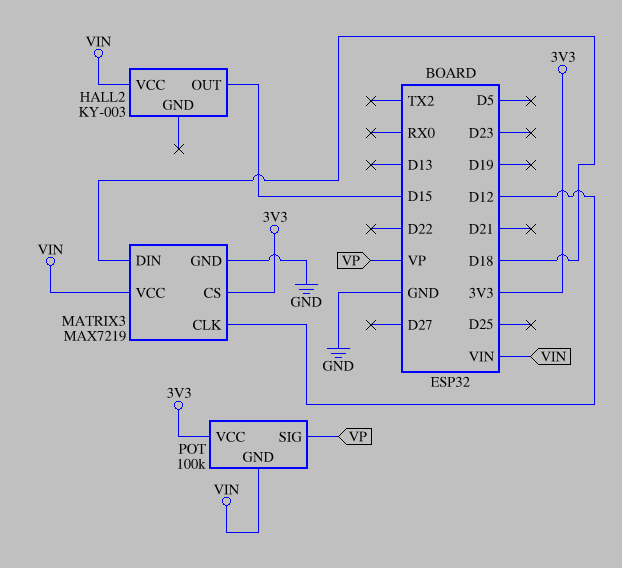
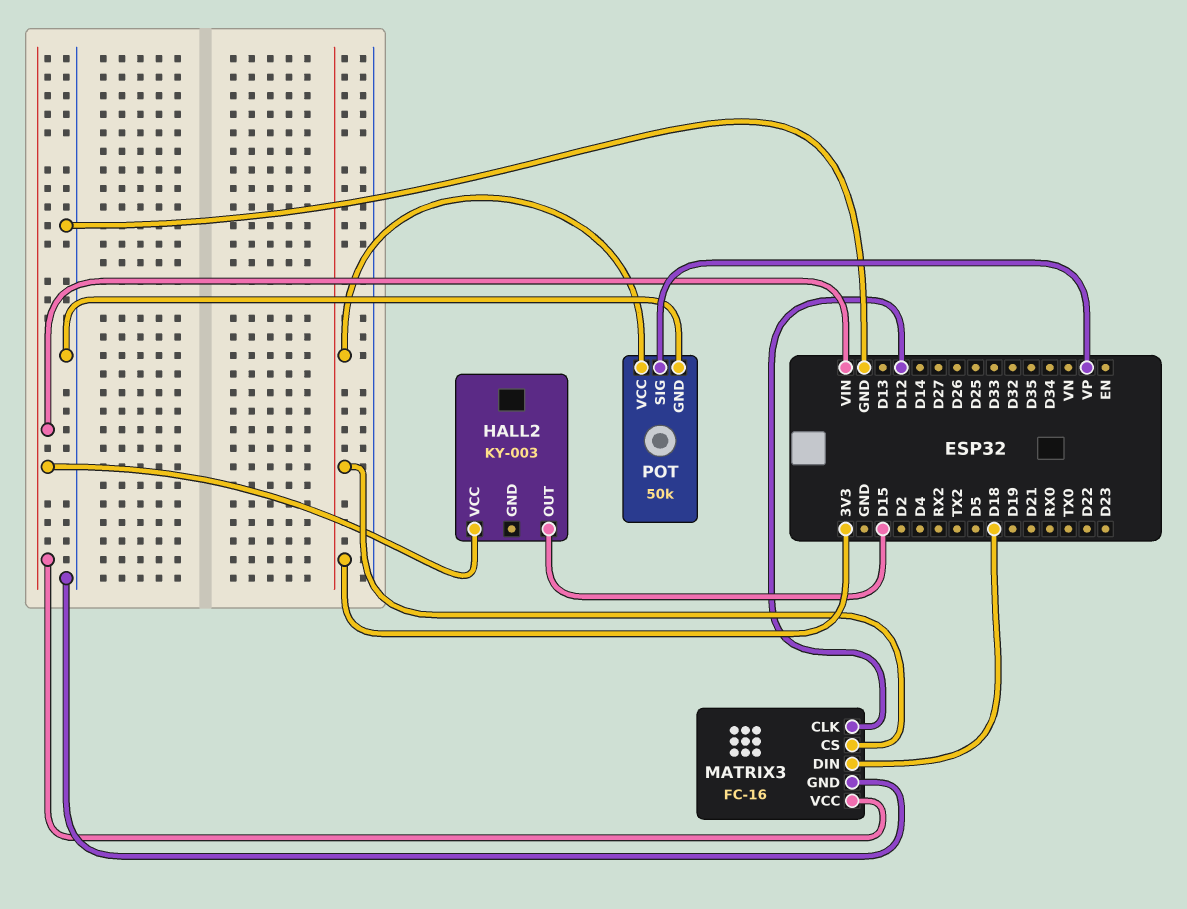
MATRIX3: MAX7219 -> FC-16
POT: 100k -> 50k
POT pin GND: VIN -> GND

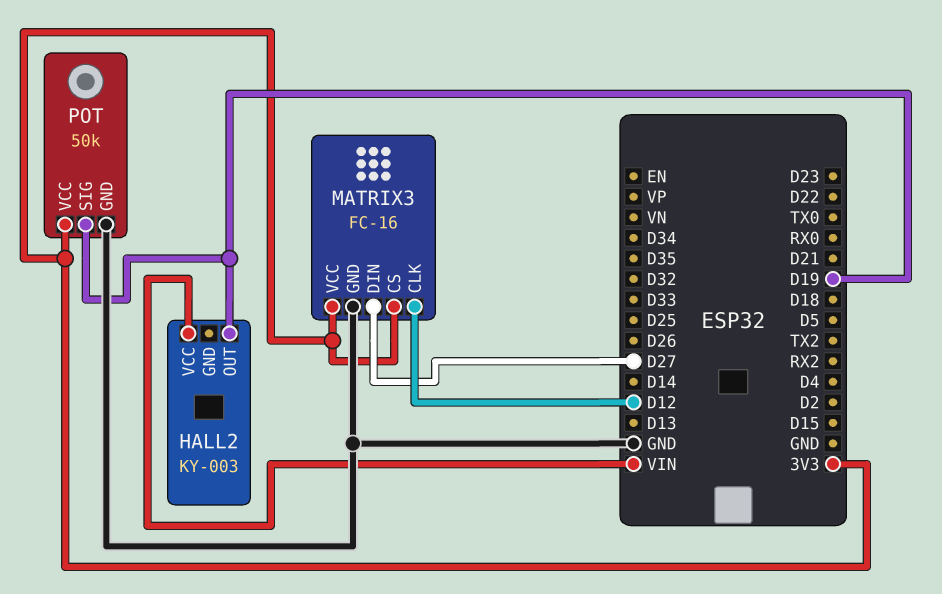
HALL2 pin OUT: D15 -> D19
MATRIX3 pin DIN: D18 -> D27
MATRIX3 pin VCC: VIN -> 3V3
POT pin SIG: VP -> D19

